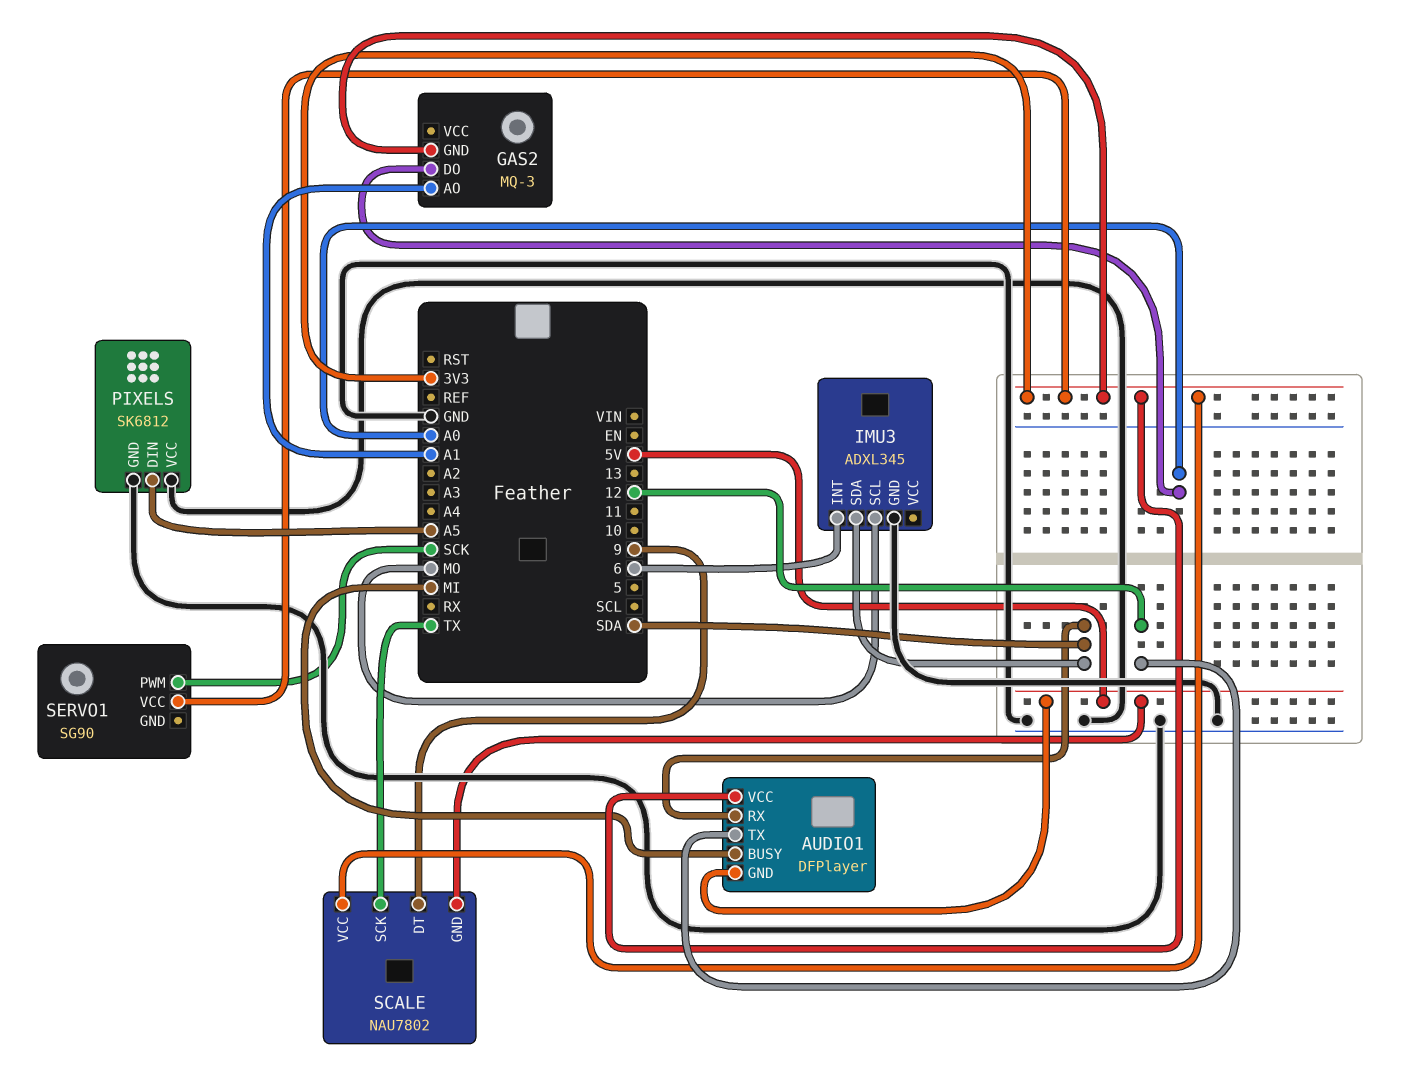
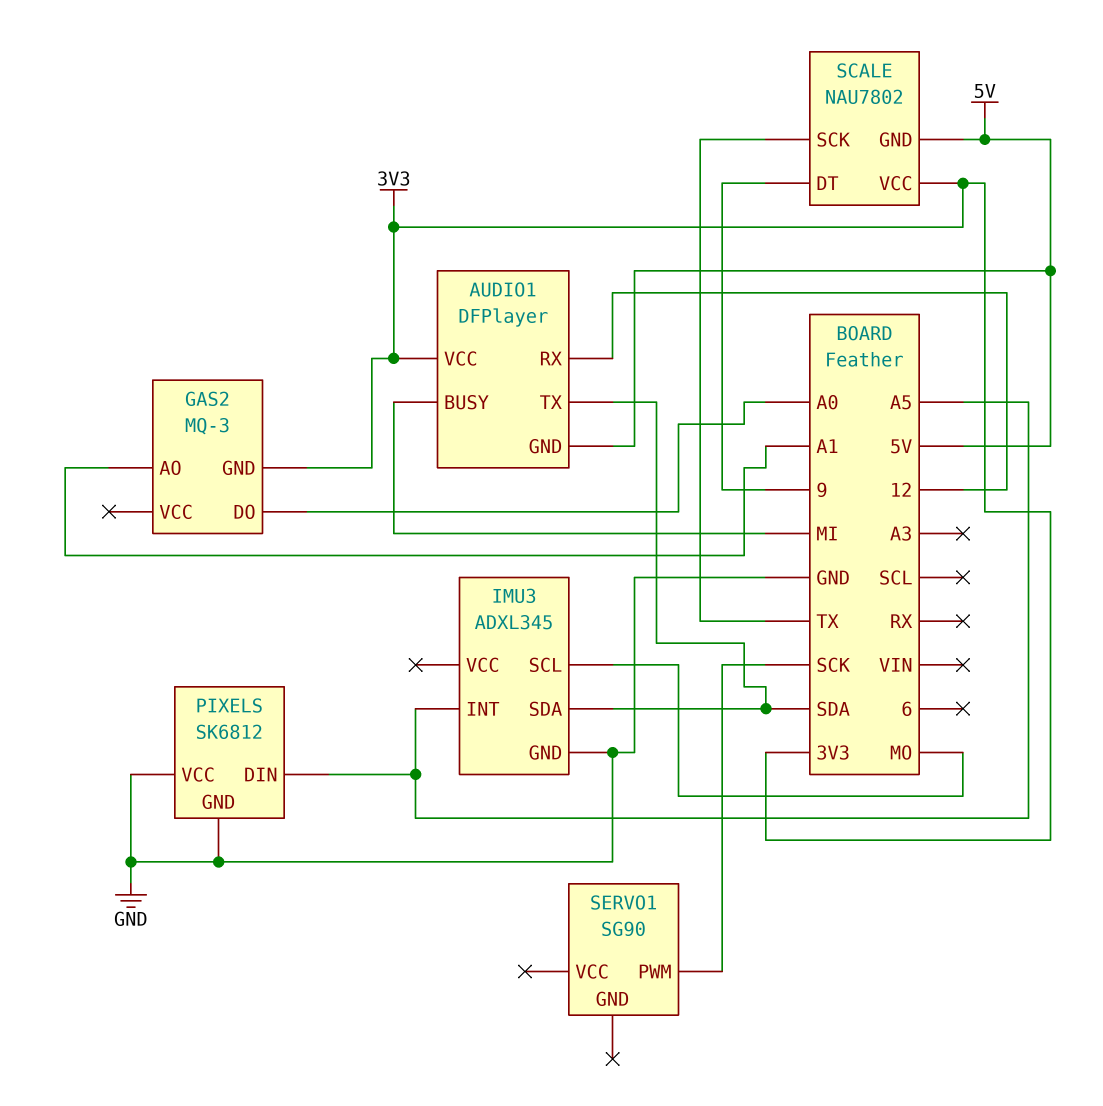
AUDIO1 pin RX: SDA -> 12
AUDIO1 pin TX: 12 -> SDA
IMU3 pin INT: 6 -> A5
SERVO1 pin VCC: 3V3 -> none

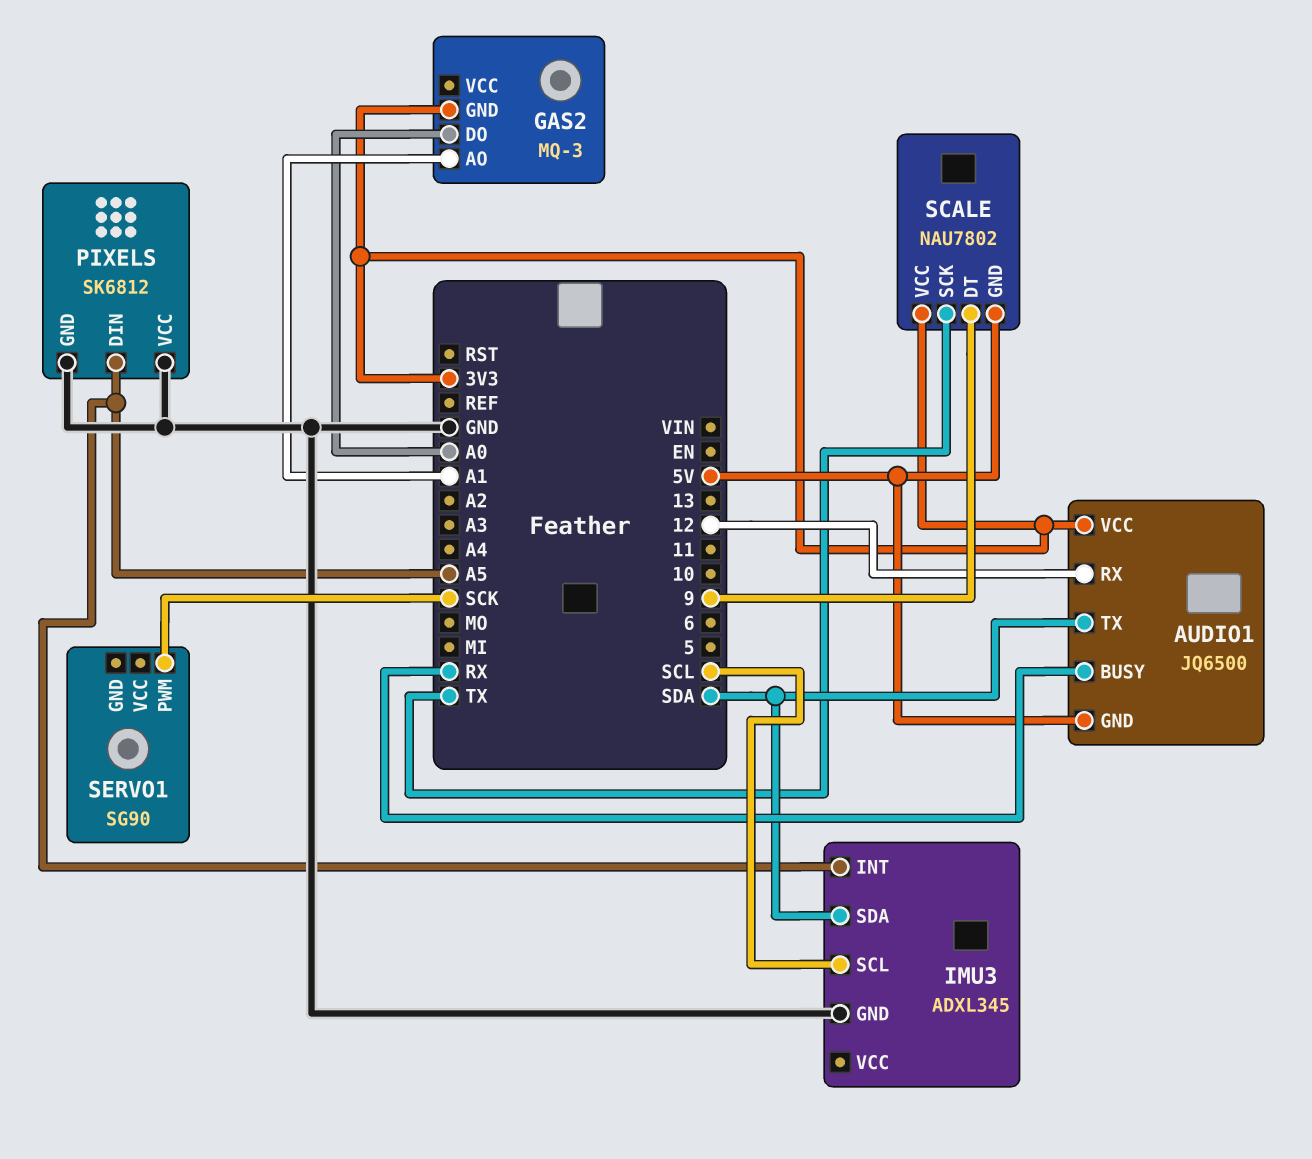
AUDIO1: DFPlayer -> JQ6500
AUDIO1 pin BUSY: MI -> RX
IMU3 pin SCL: MO -> SCL

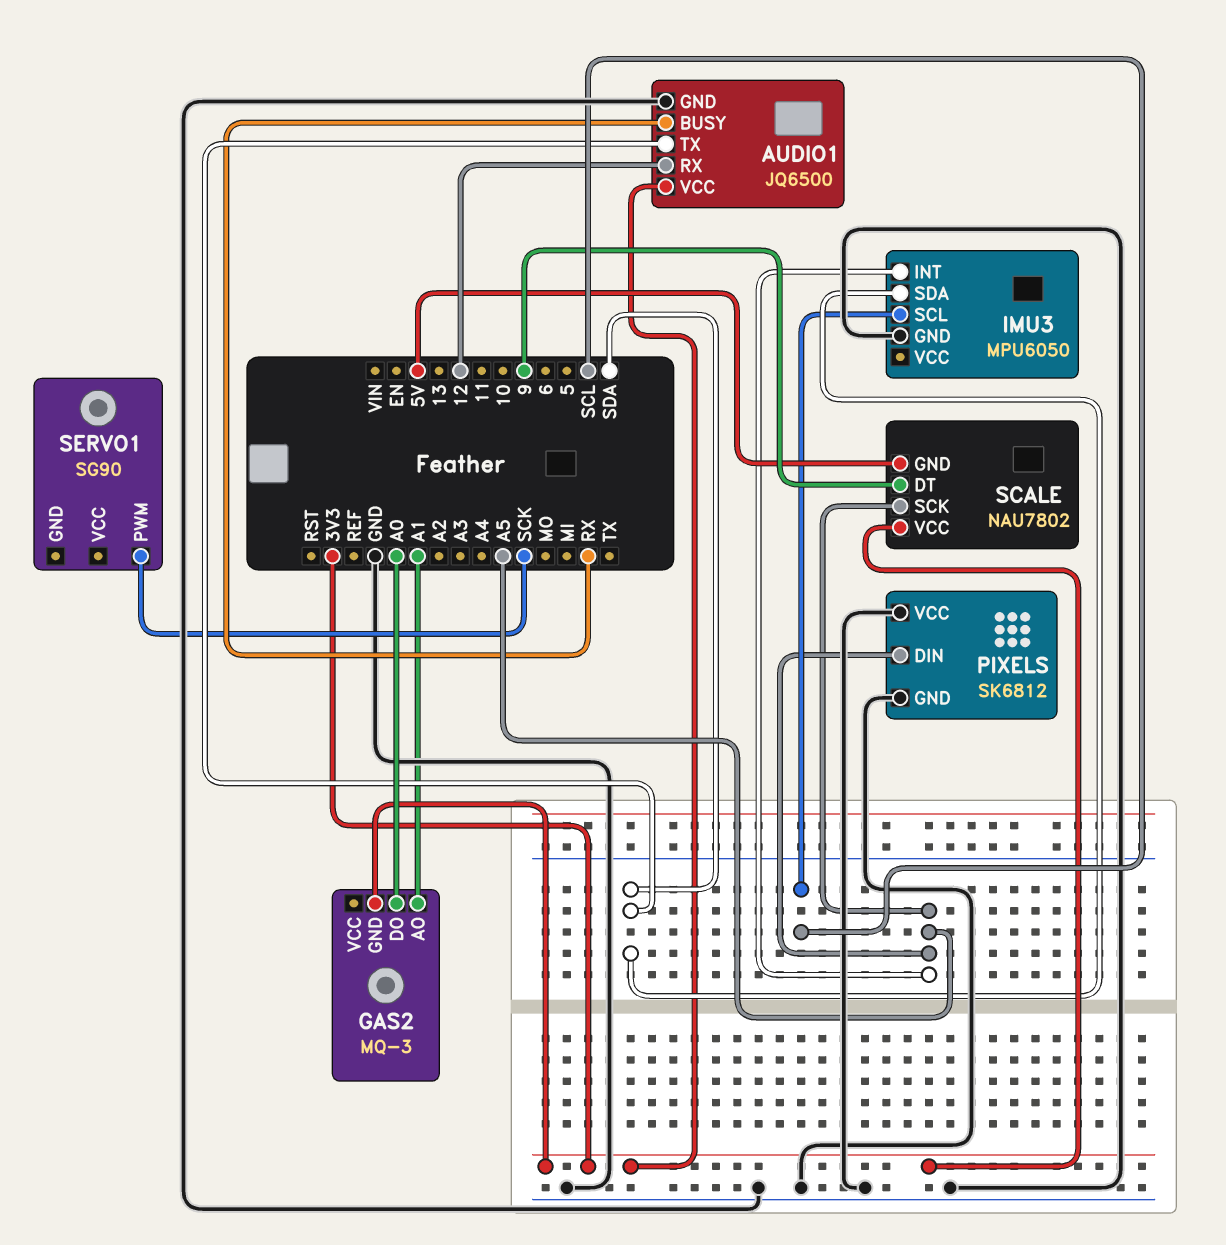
AUDIO1 pin GND: 5V -> GND
IMU3: ADXL345 -> MPU6050
SCALE pin SCK: TX -> A5

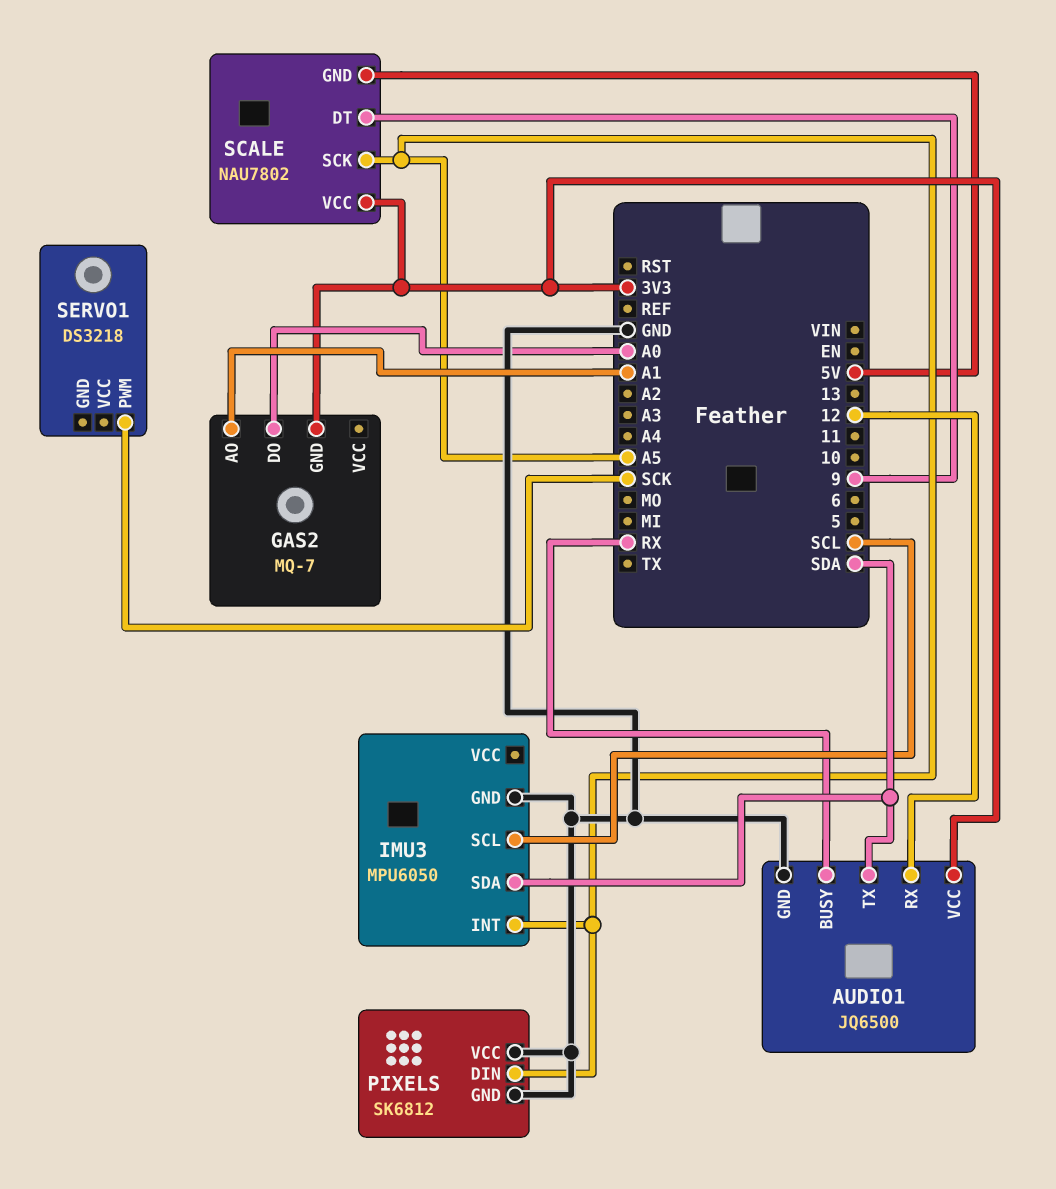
GAS2: MQ-3 -> MQ-7
SERVO1: SG90 -> DS3218

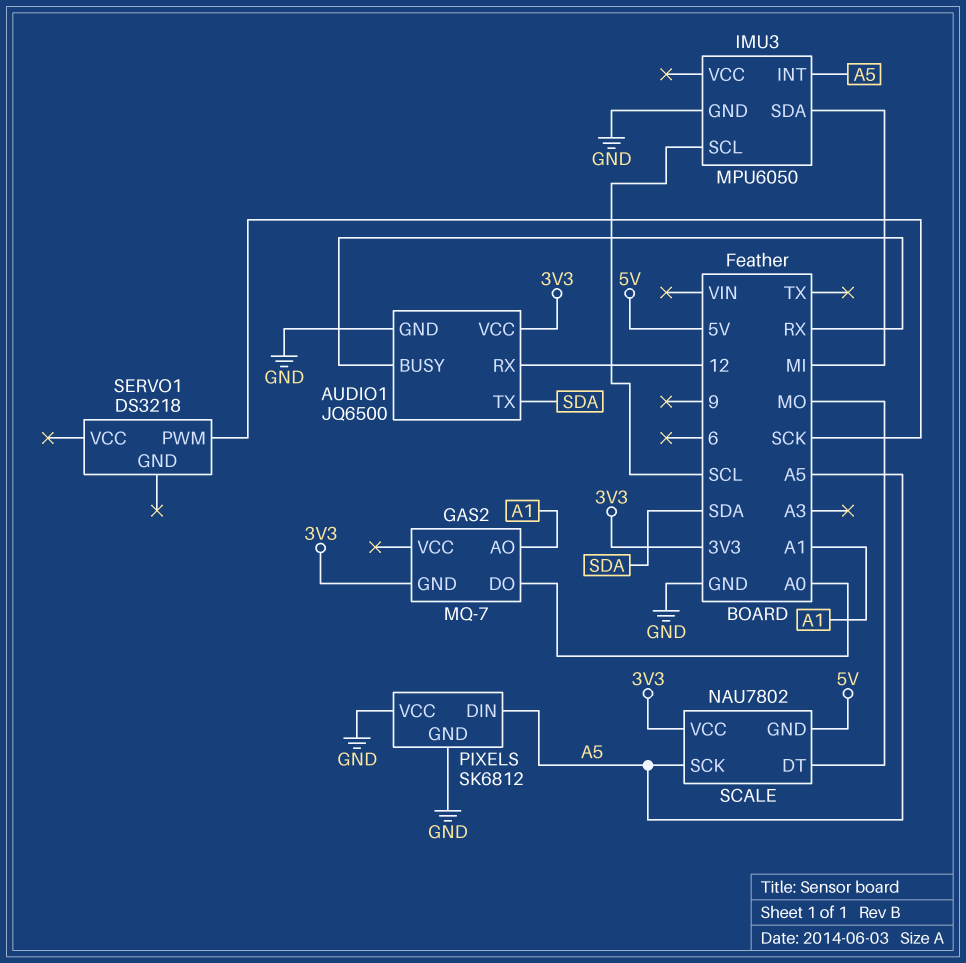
IMU3 pin SDA: SDA -> MI
SCALE pin DT: 9 -> MO

